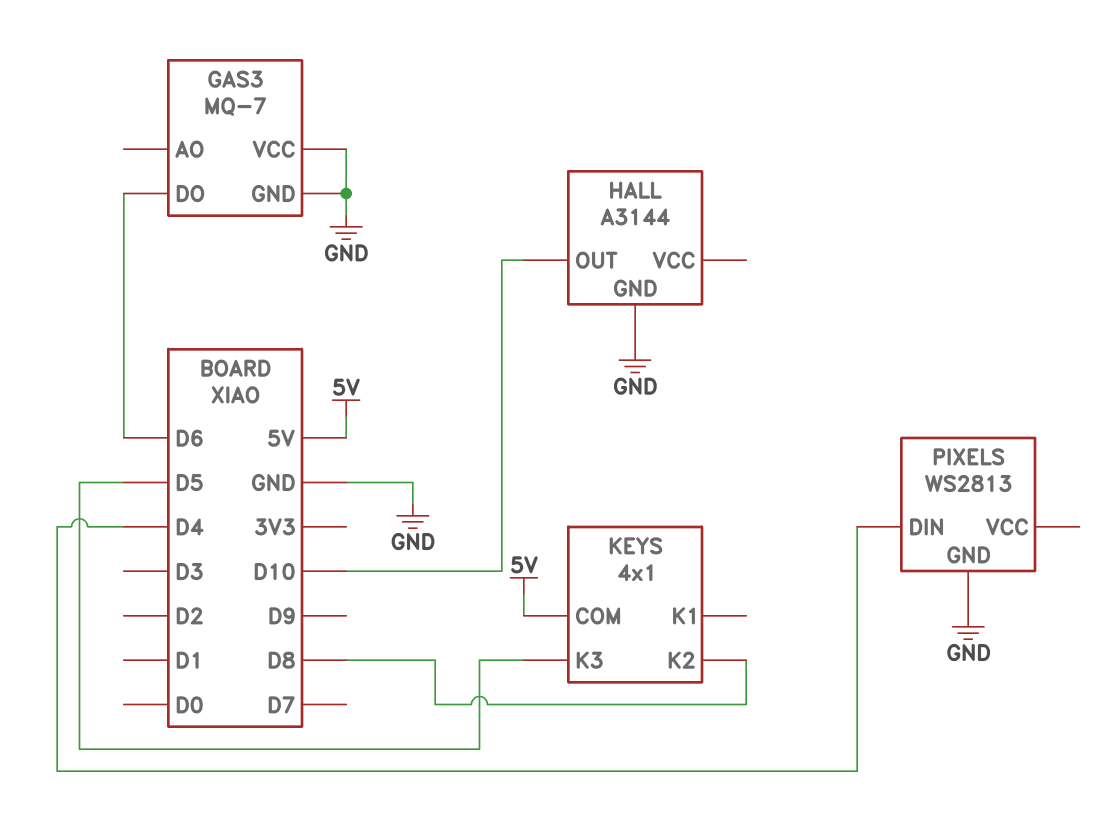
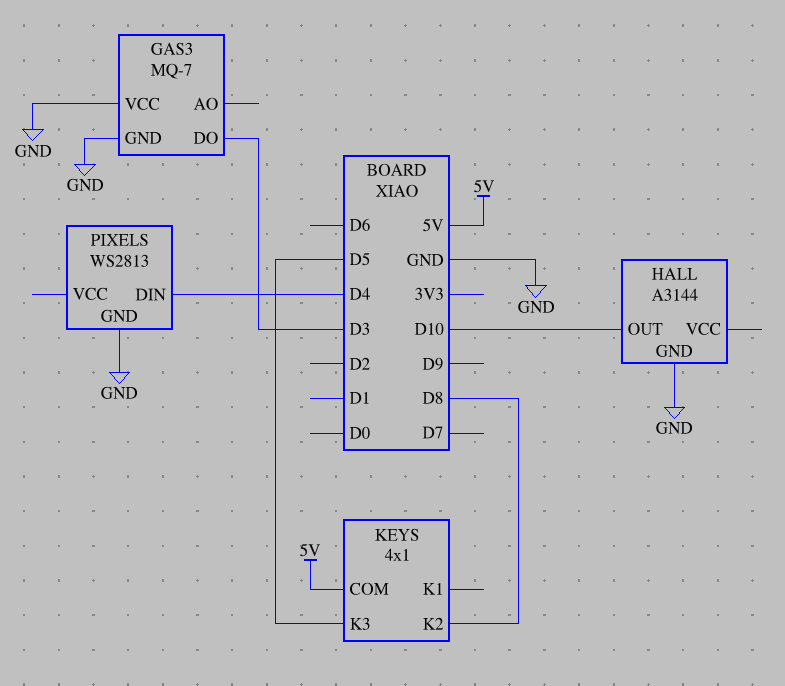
GAS3 pin DO: D6 -> D3

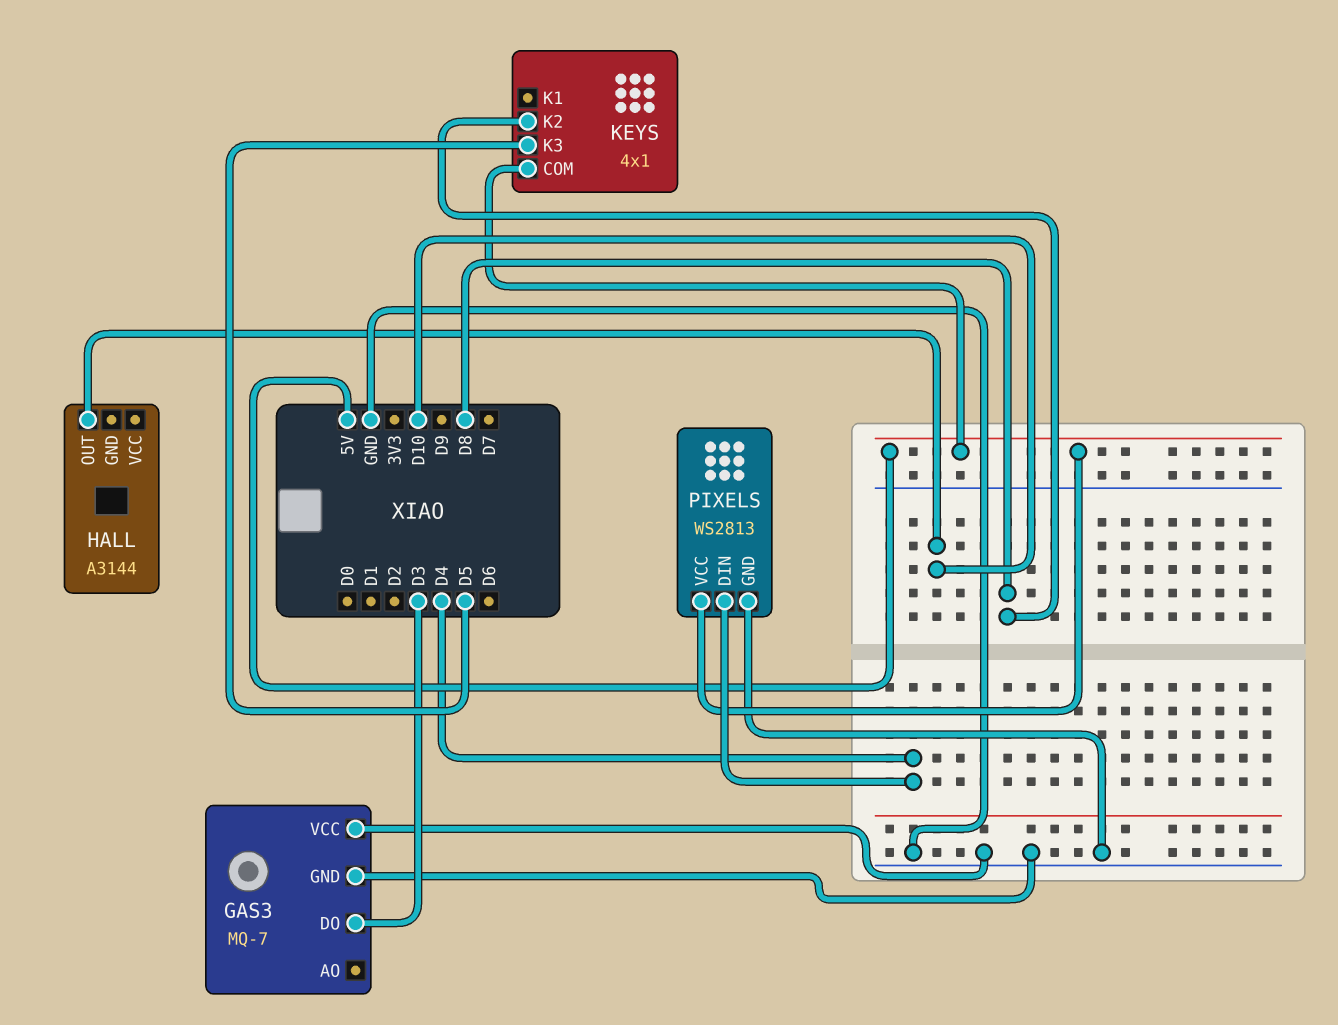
HALL pin GND: GND -> none
PIXELS pin VCC: none -> 5V

